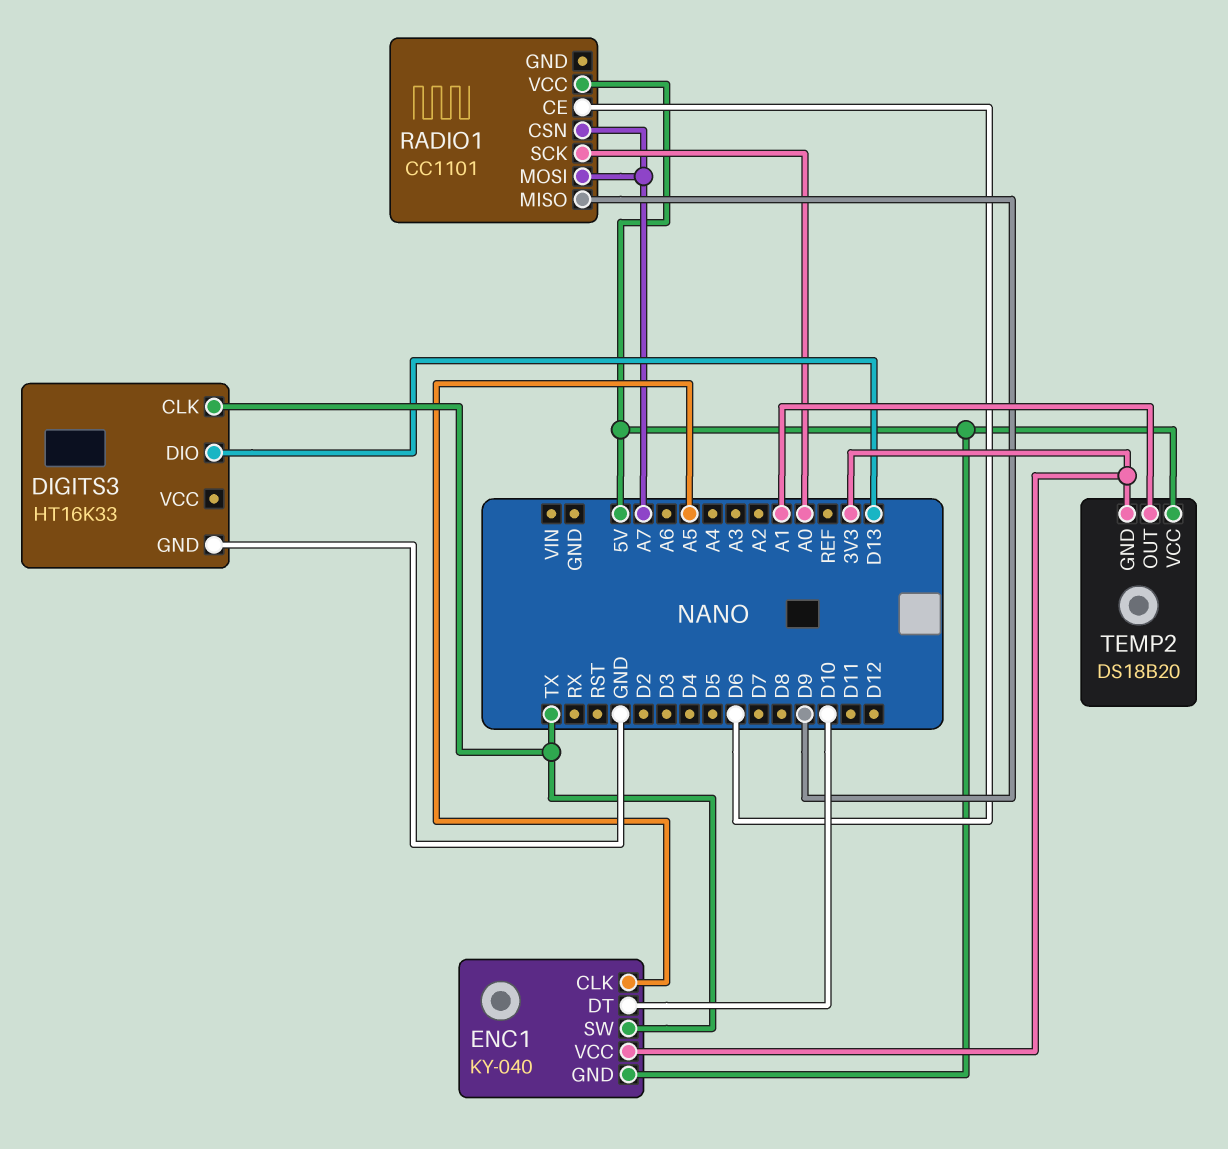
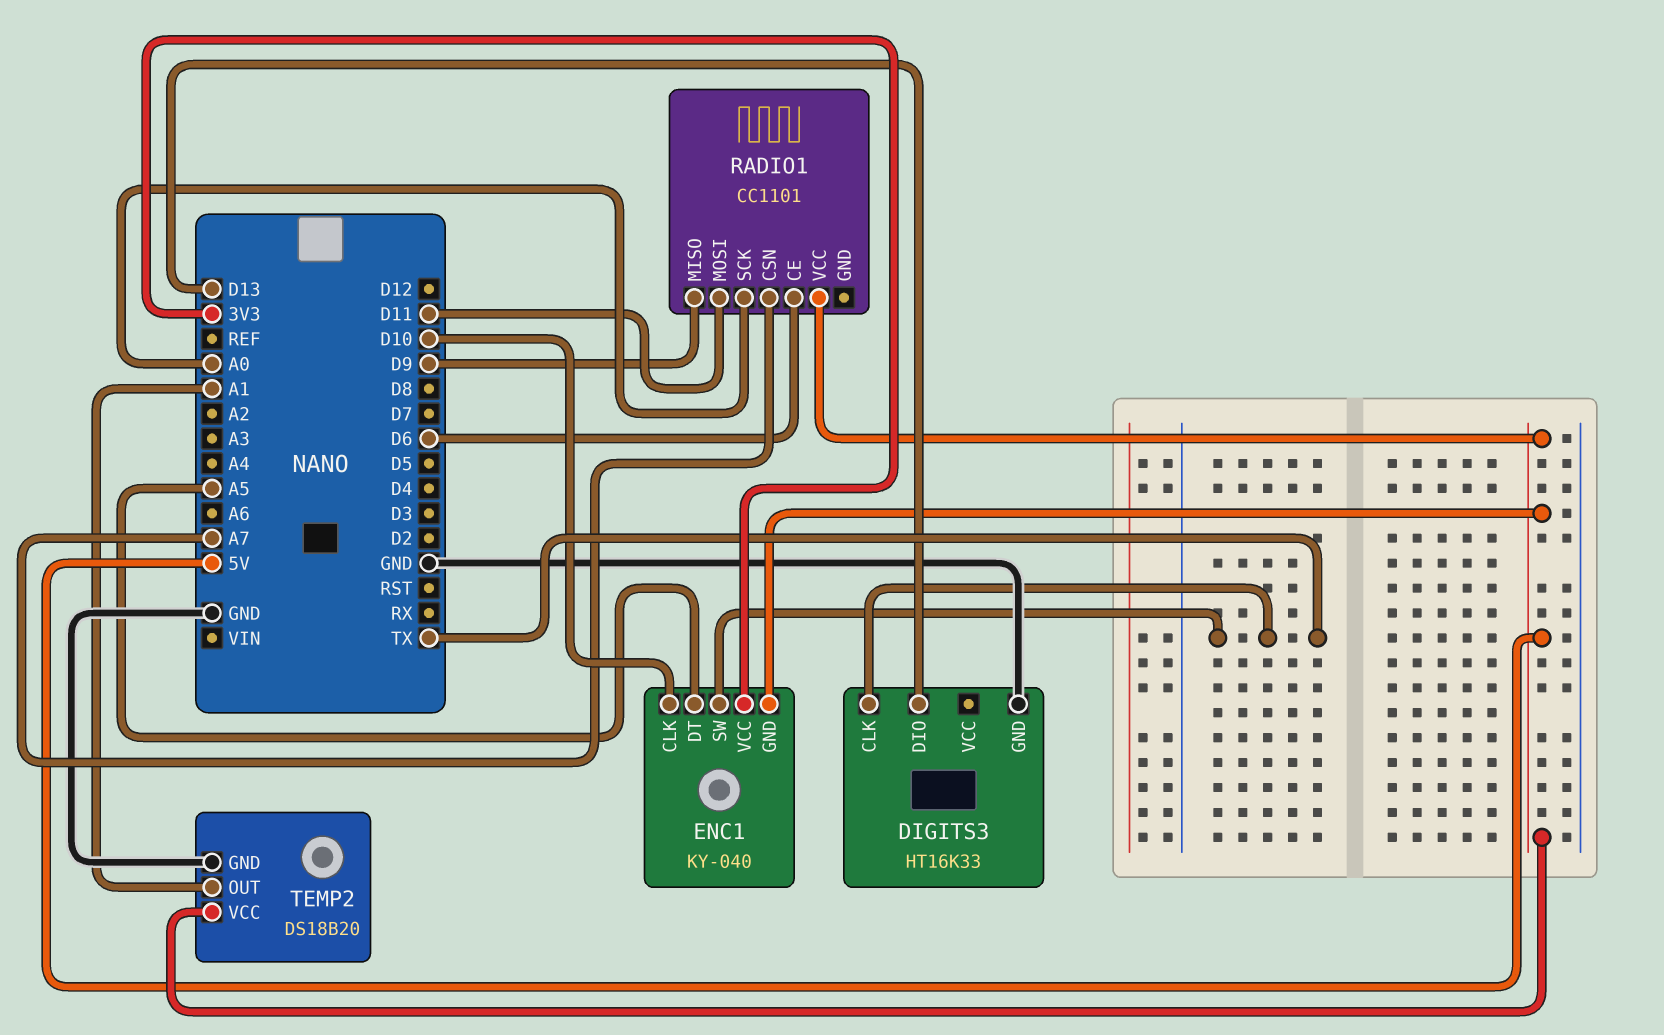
ENC1 pin CLK: A5 -> D10
ENC1 pin DT: D10 -> A5
RADIO1 pin MOSI: A7 -> D11
TEMP2 pin GND: 3V3 -> GND

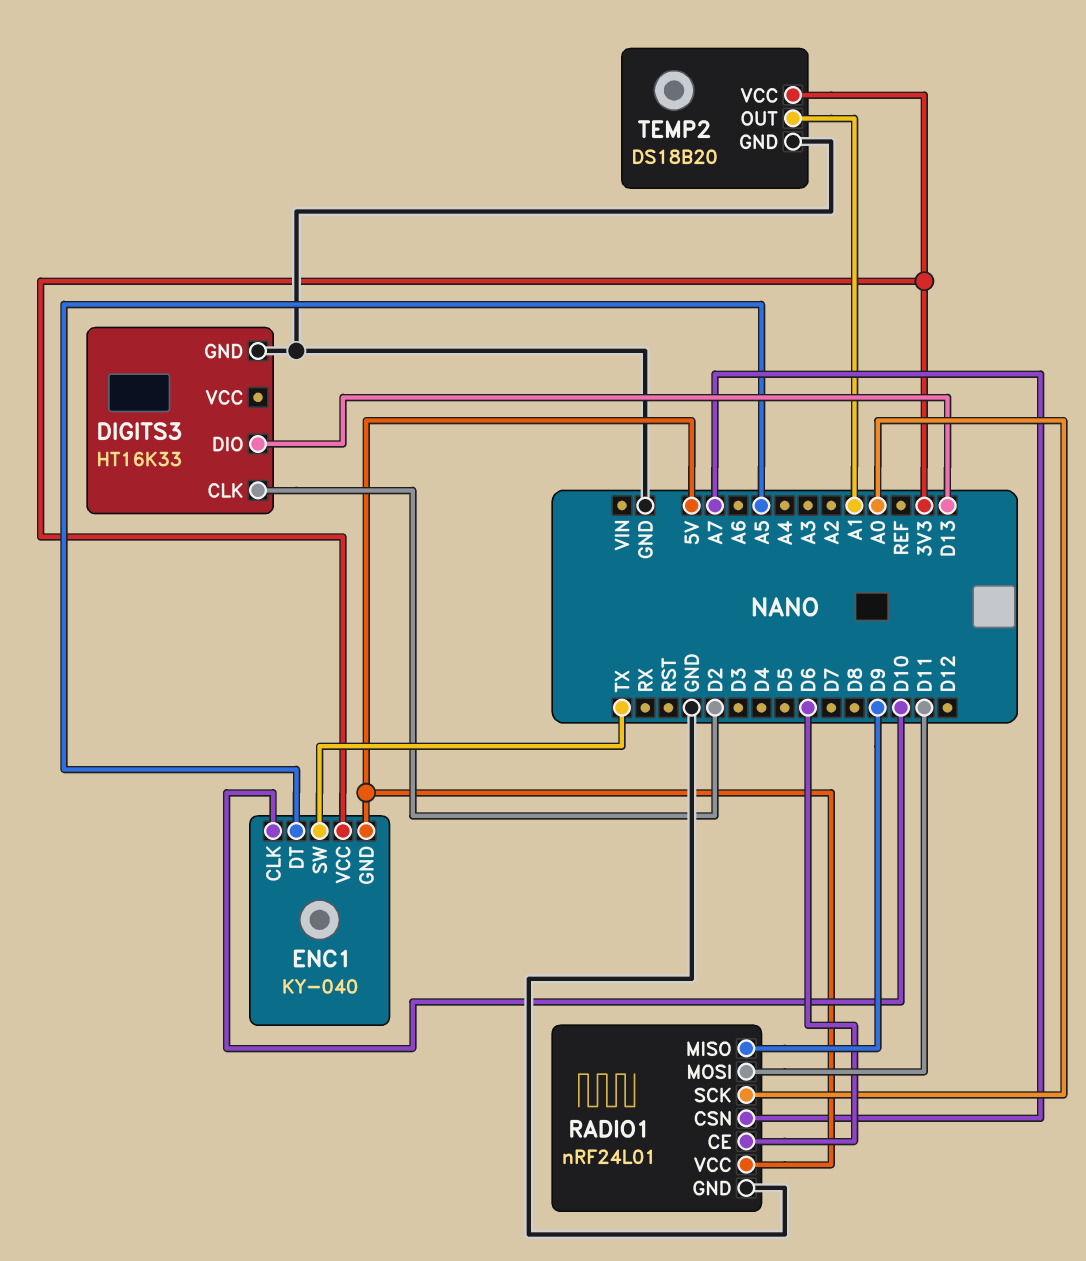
DIGITS3 pin CLK: TX -> D2
RADIO1: CC1101 -> nRF24L01
RADIO1 pin GND: none -> GND
TEMP2 pin VCC: 5V -> 3V3

